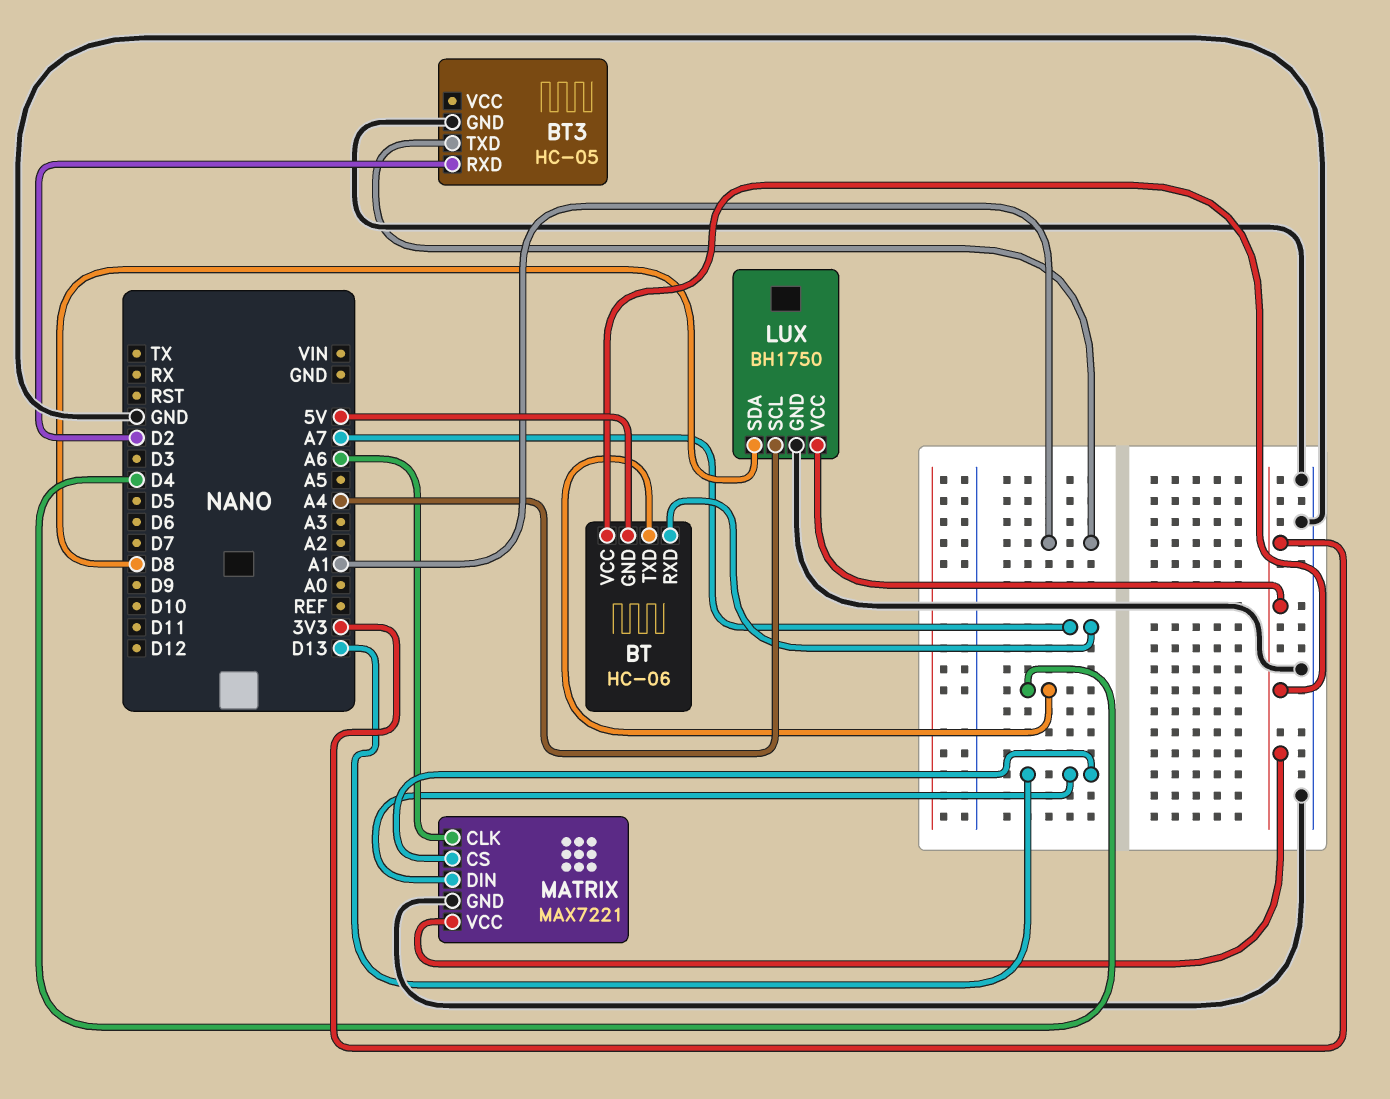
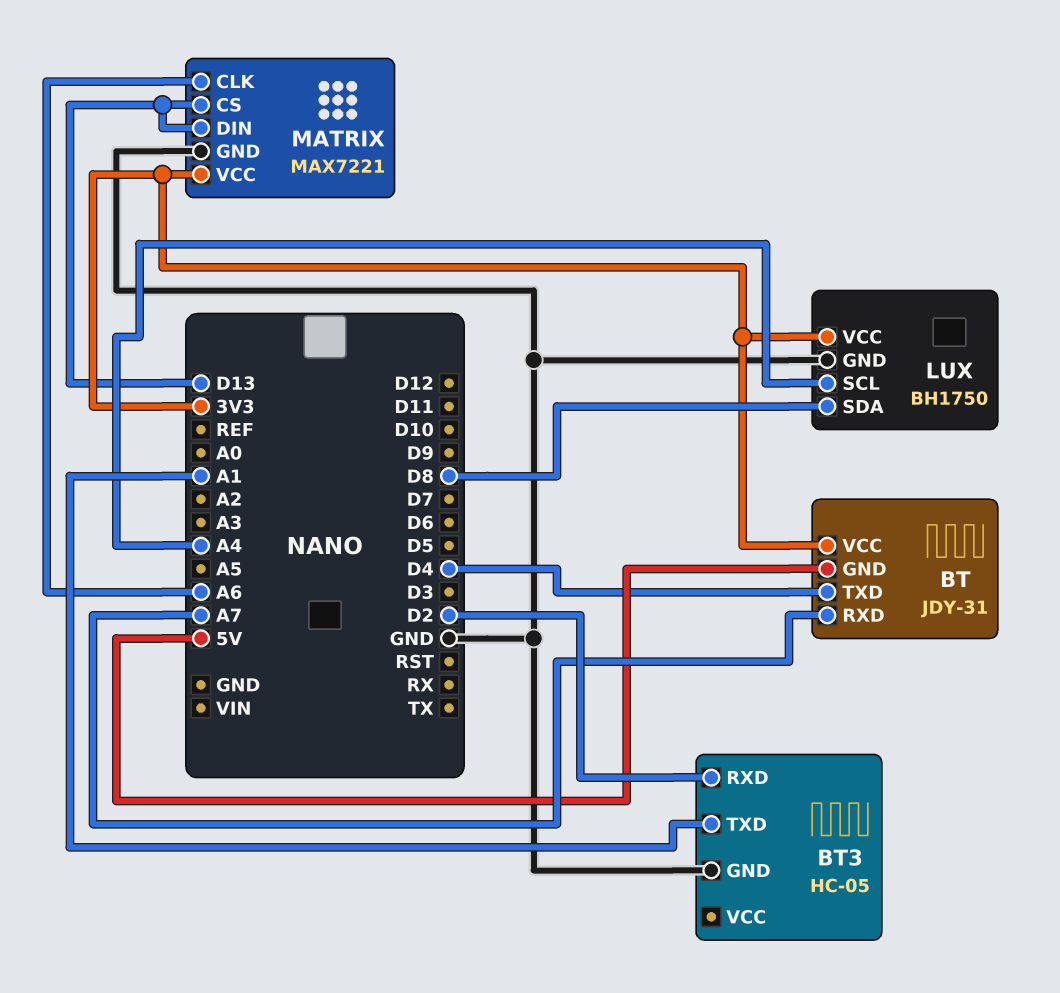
BT: HC-06 -> JDY-31

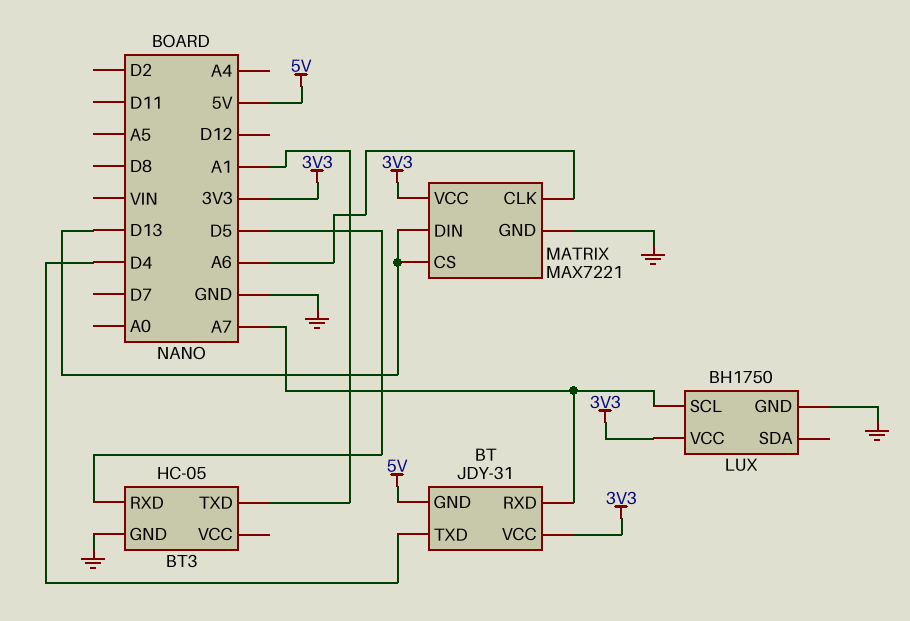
BT3 pin RXD: D2 -> D5
LUX pin SCL: A4 -> A7
LUX pin SDA: D8 -> none

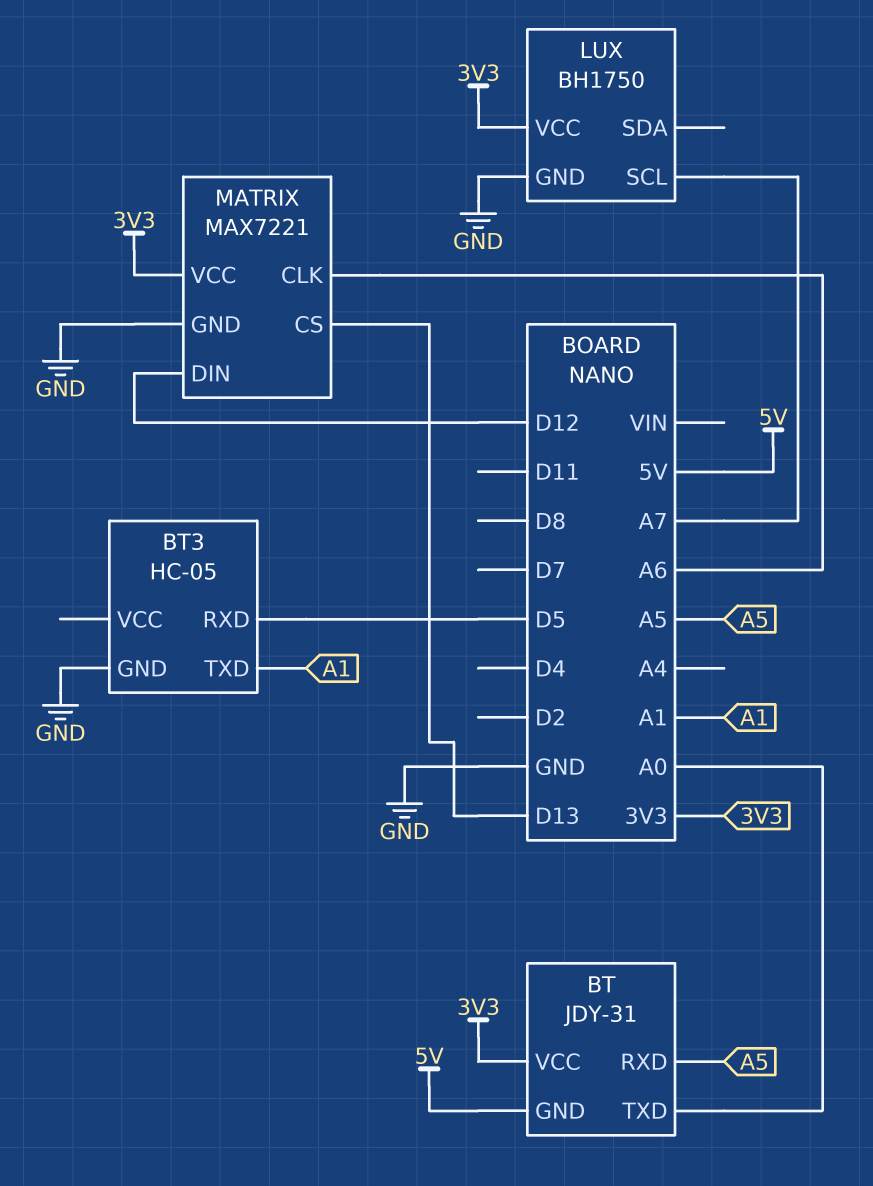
BT pin RXD: A7 -> A5
BT pin TXD: D4 -> A0
MATRIX pin DIN: D13 -> D12

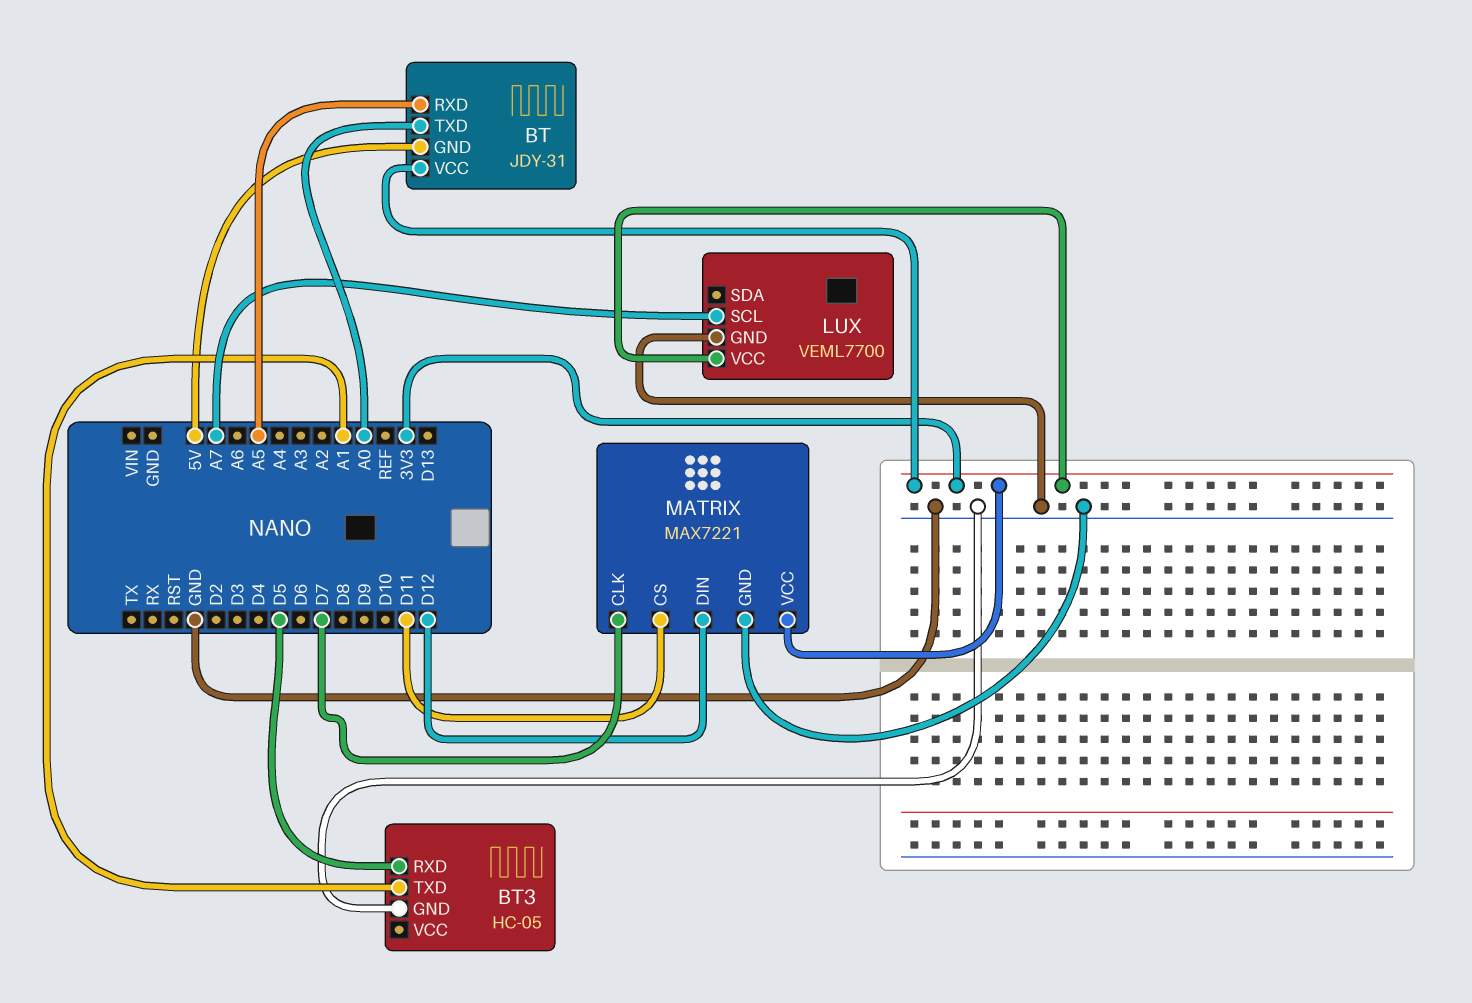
LUX: BH1750 -> VEML7700
MATRIX pin CLK: A6 -> D7
MATRIX pin CS: D13 -> D11

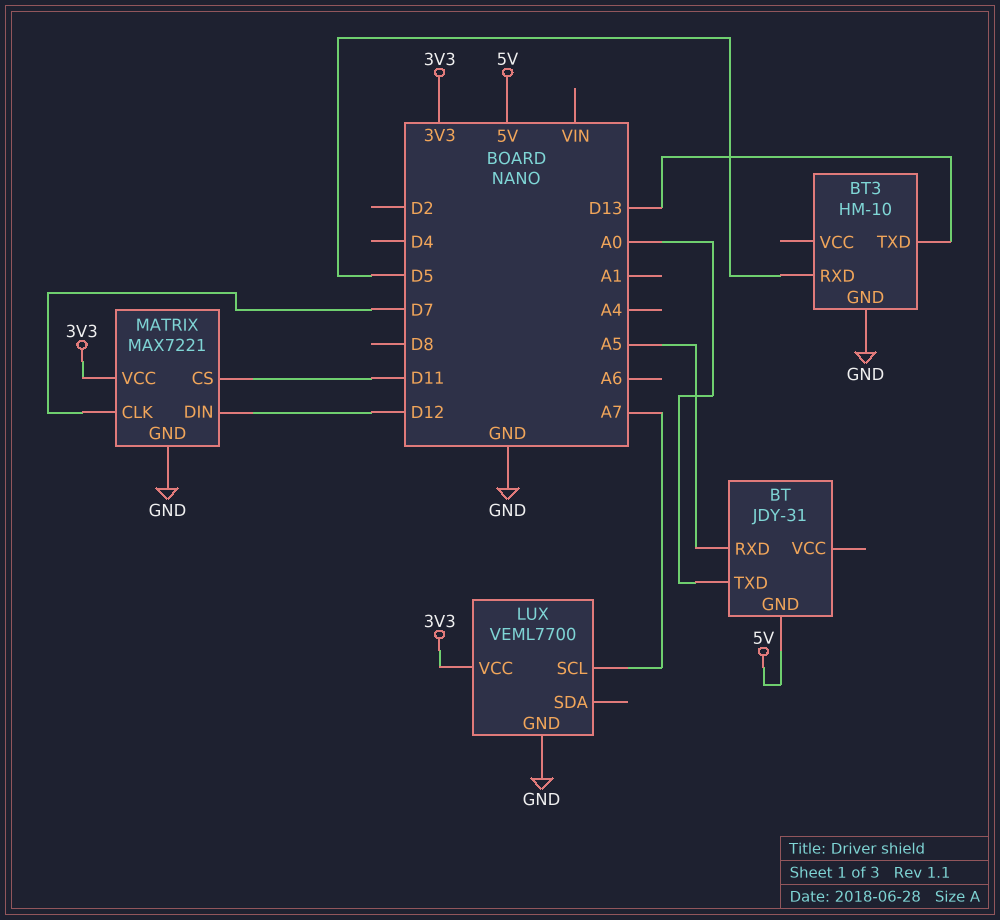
BT pin VCC: 3V3 -> none
BT3: HC-05 -> HM-10
BT3 pin TXD: A1 -> D13

